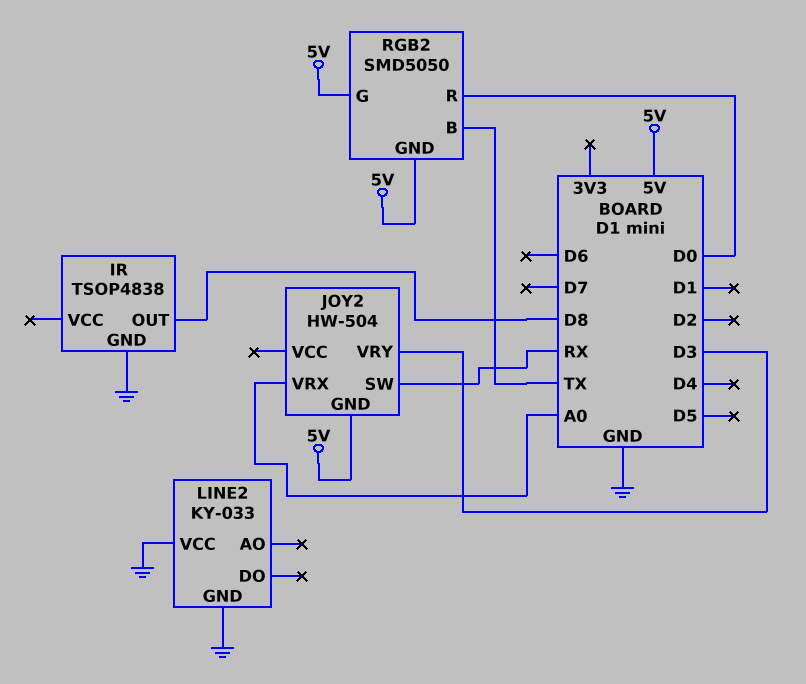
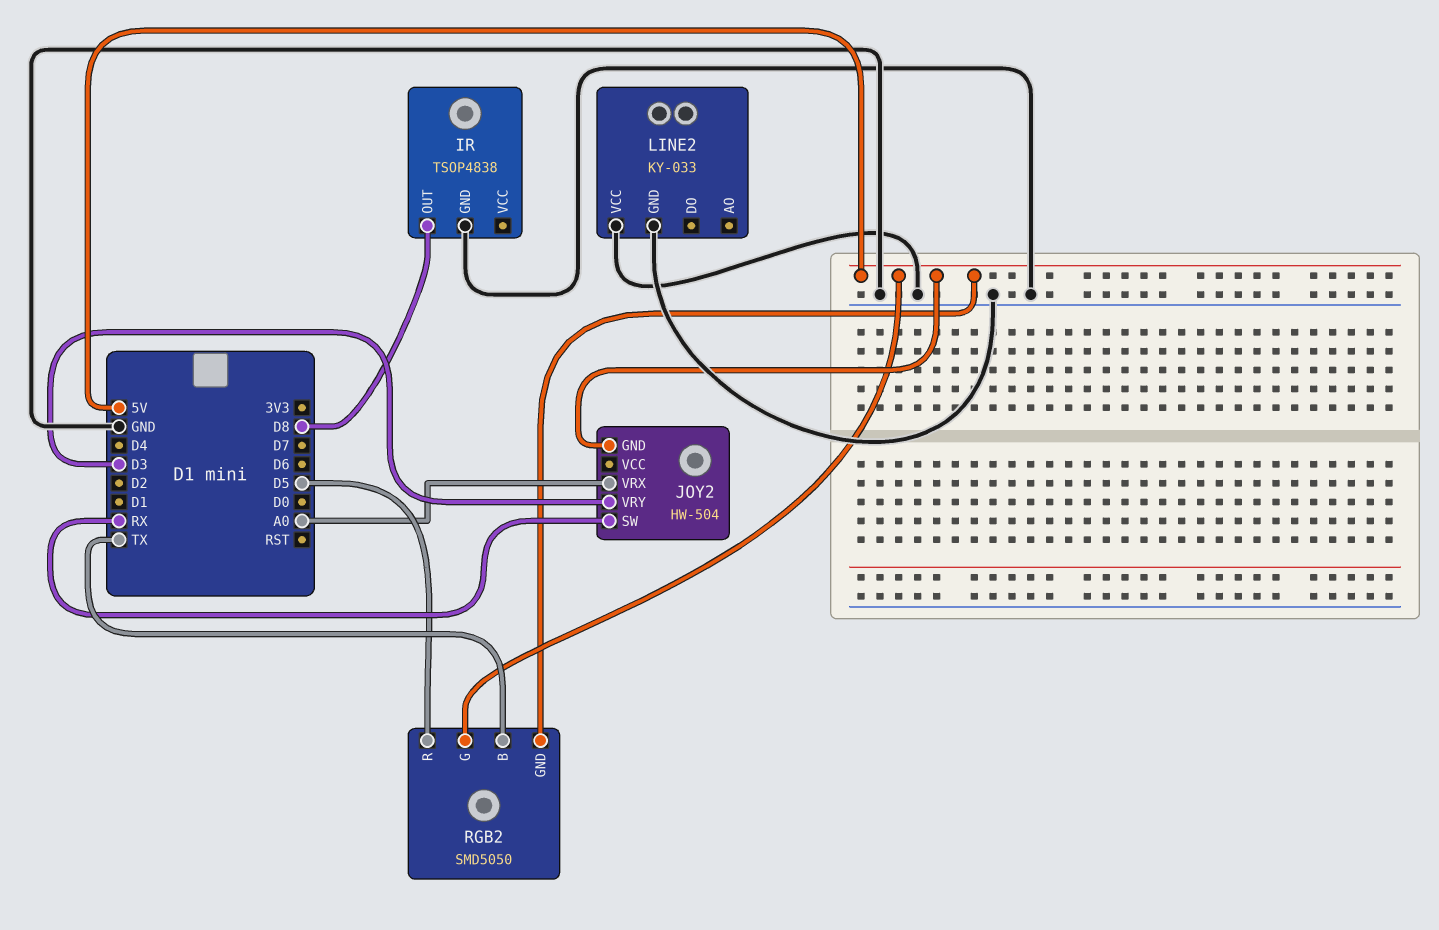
RGB2 pin R: D0 -> D5

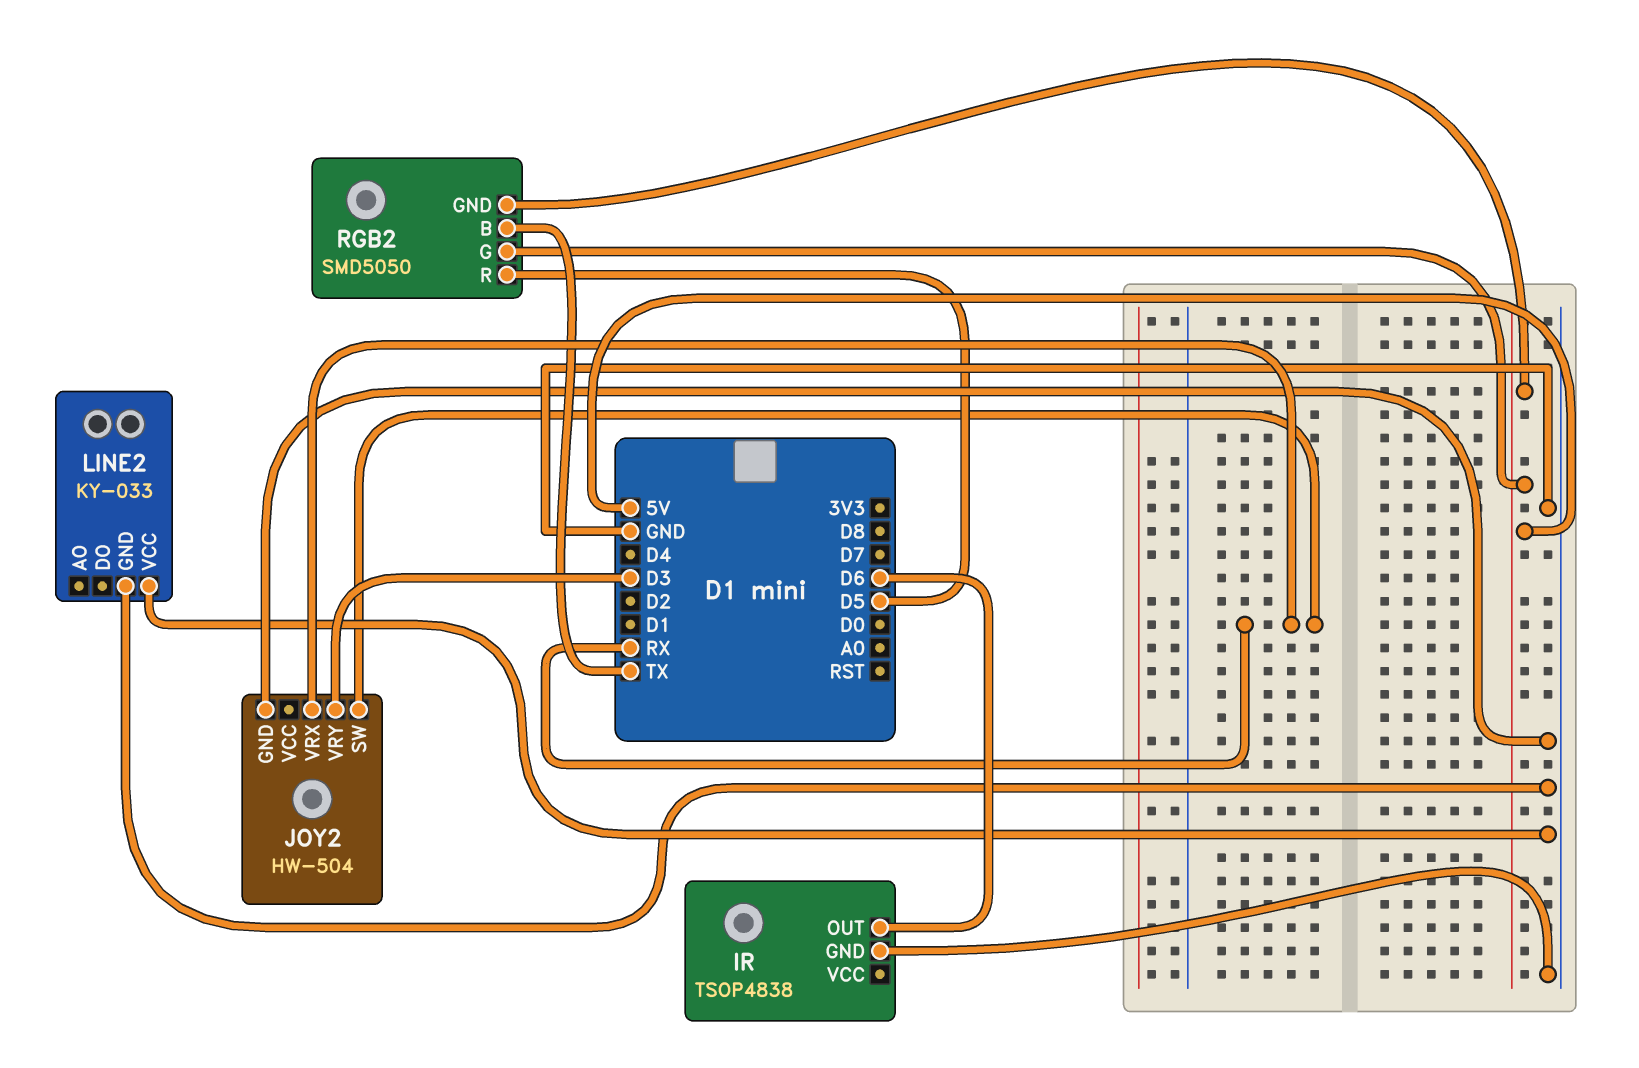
IR pin OUT: D8 -> D6
JOY2 pin GND: 5V -> GND
JOY2 pin VRX: A0 -> RX

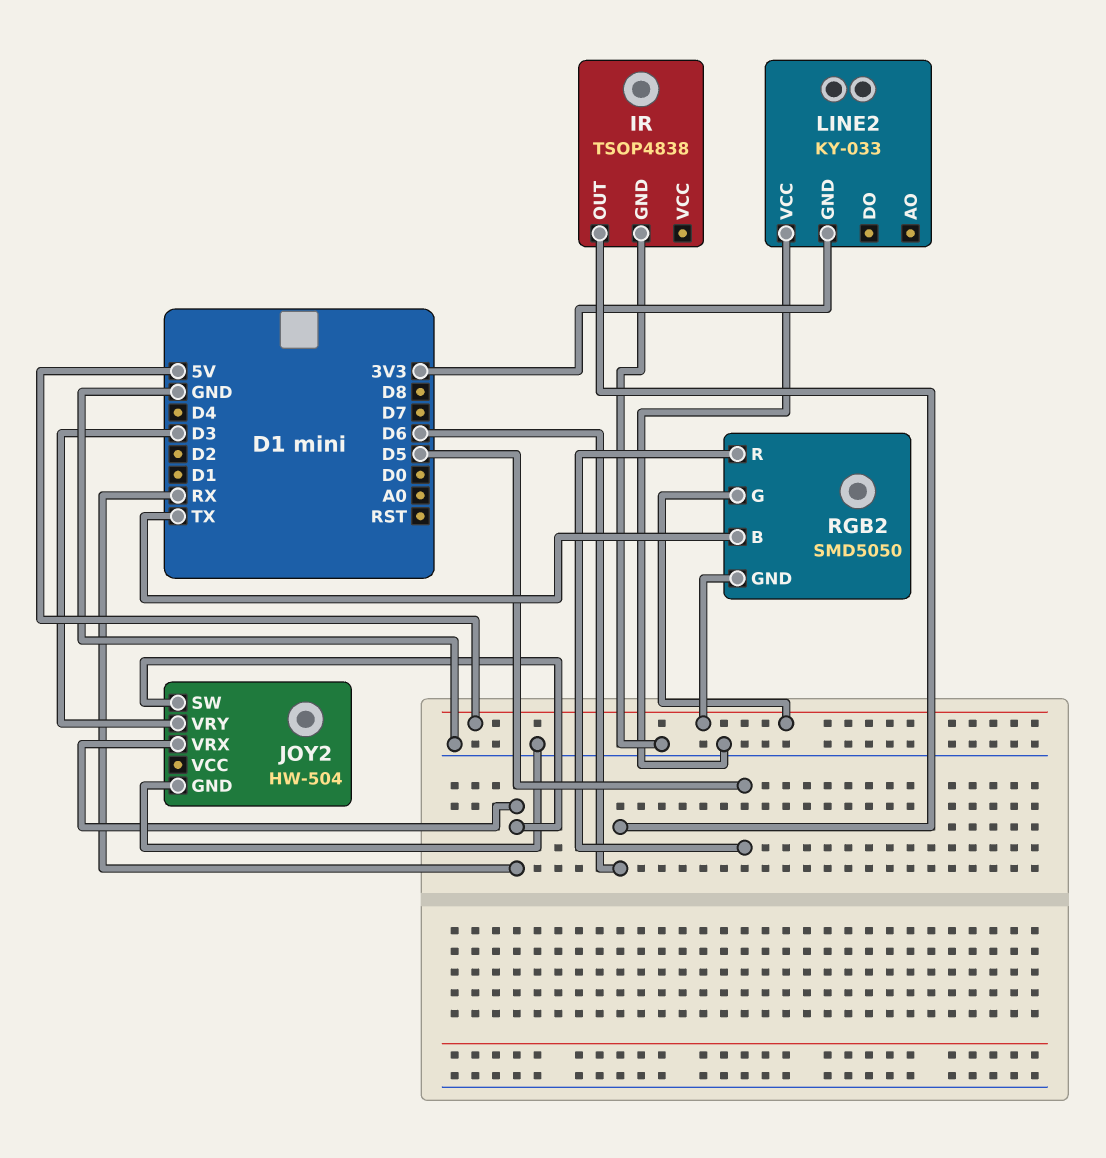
LINE2 pin GND: GND -> 3V3

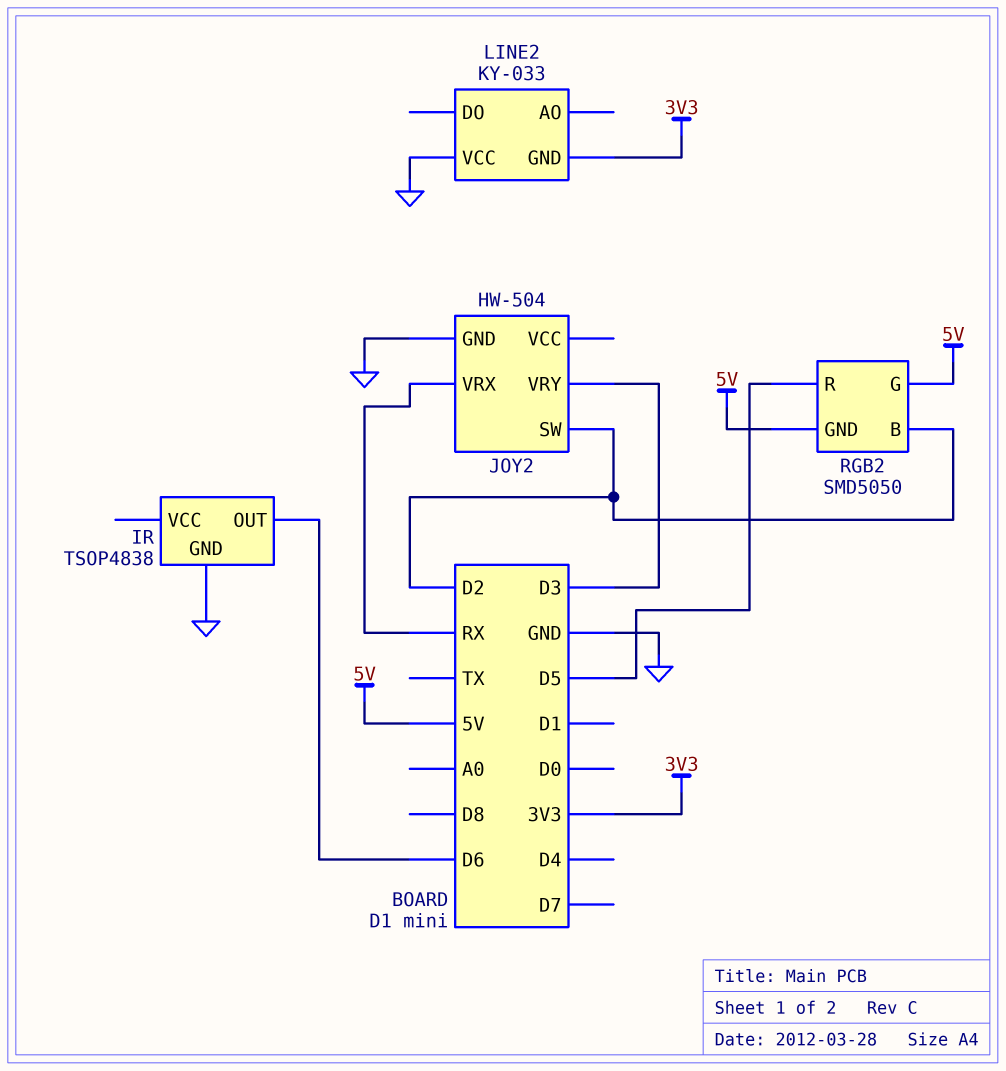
JOY2 pin SW: RX -> D2
RGB2 pin B: TX -> D2

